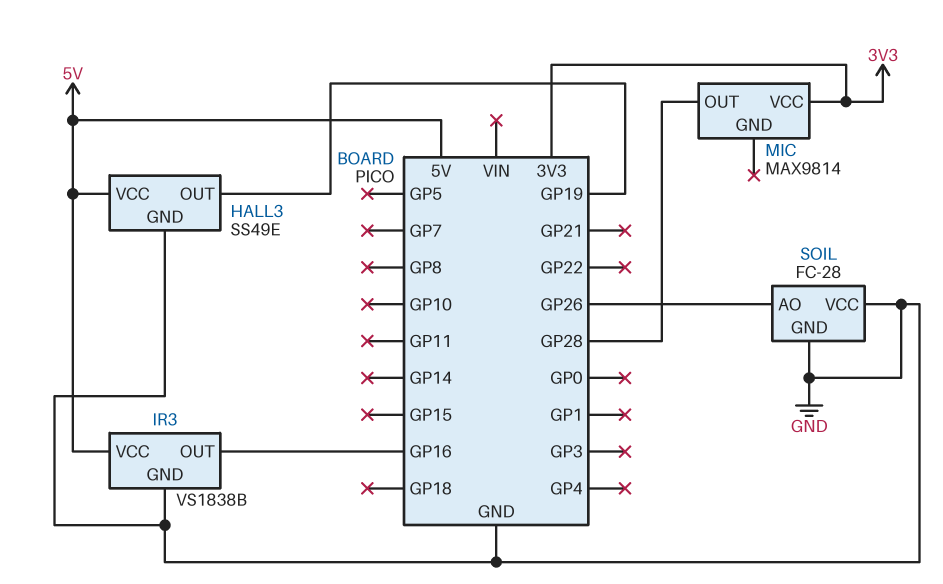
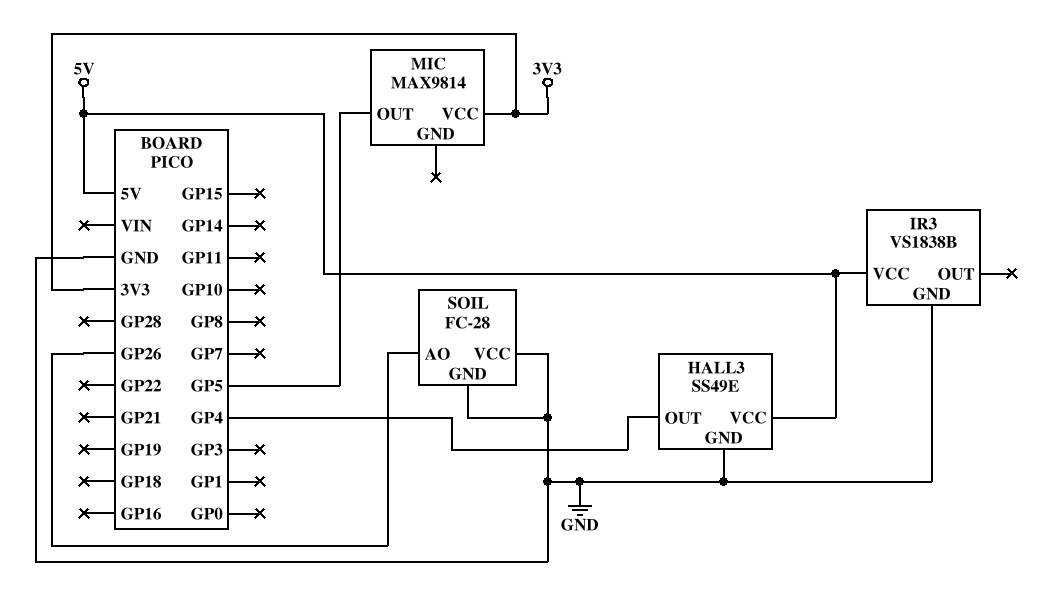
HALL3 pin OUT: GP19 -> GP4
IR3 pin OUT: GP16 -> none
MIC pin OUT: GP28 -> GP5

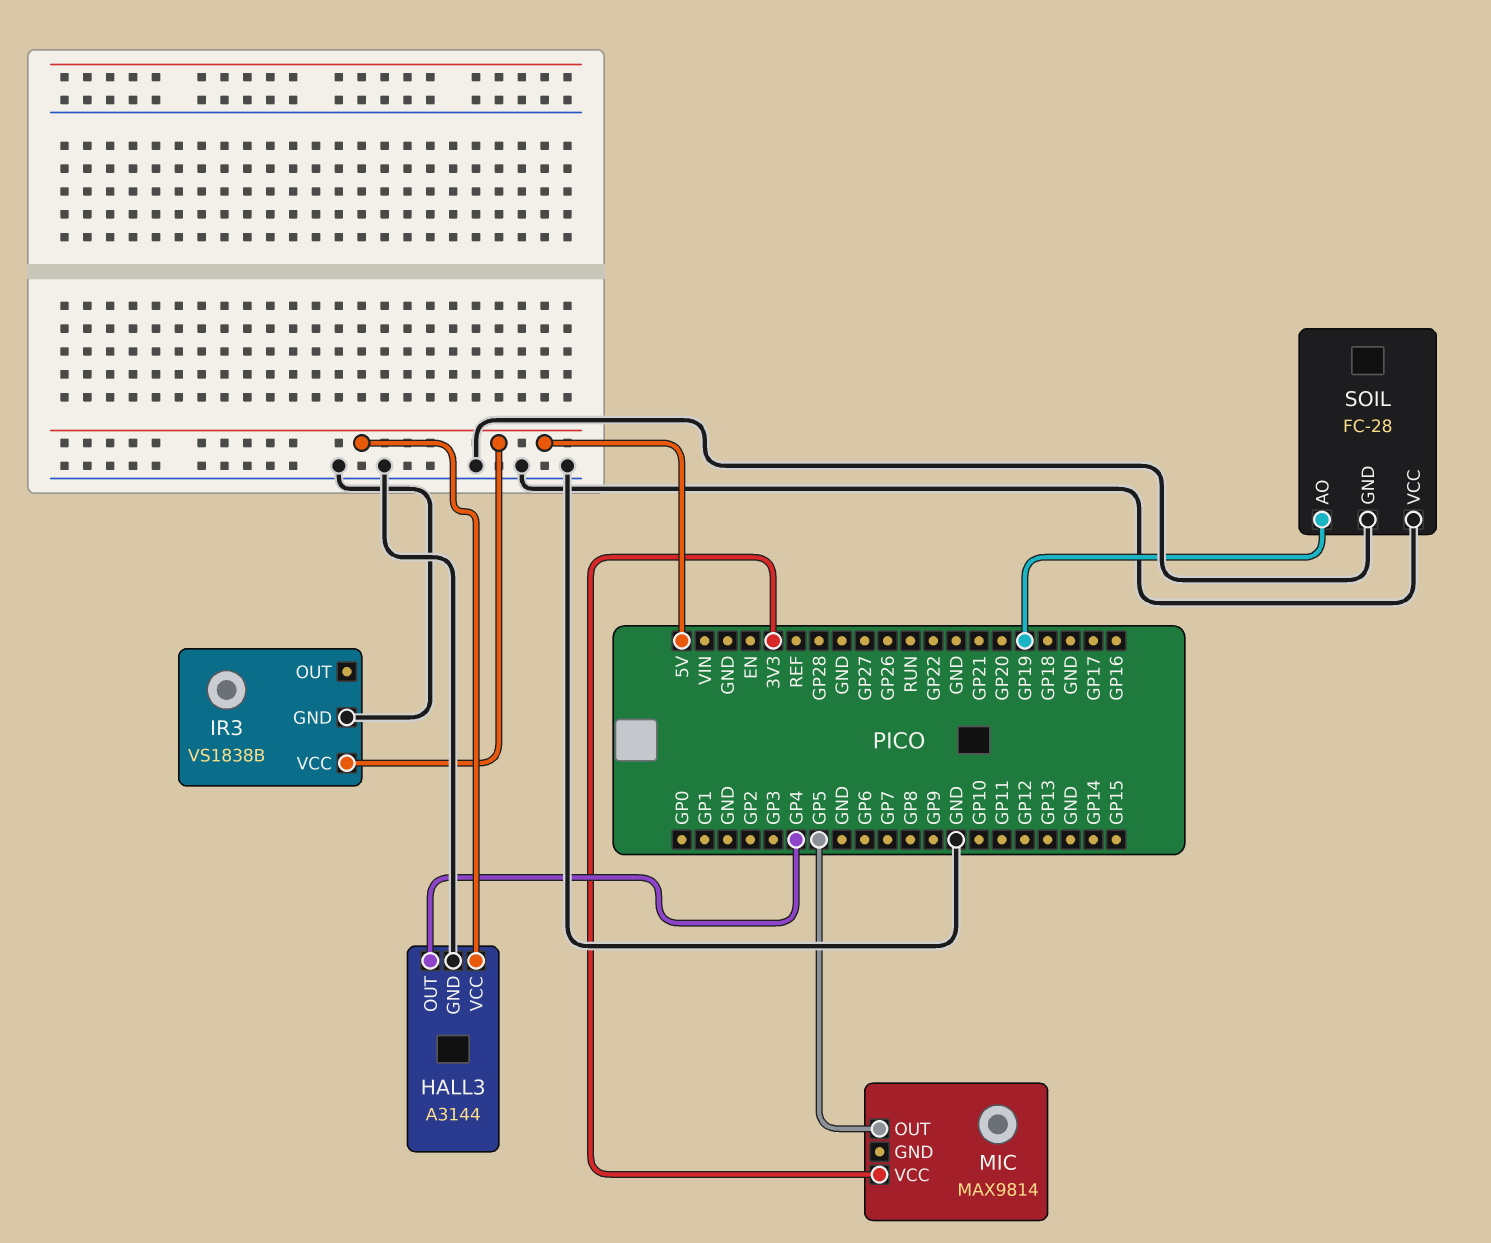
HALL3: SS49E -> A3144
SOIL pin AO: GP26 -> GP19

